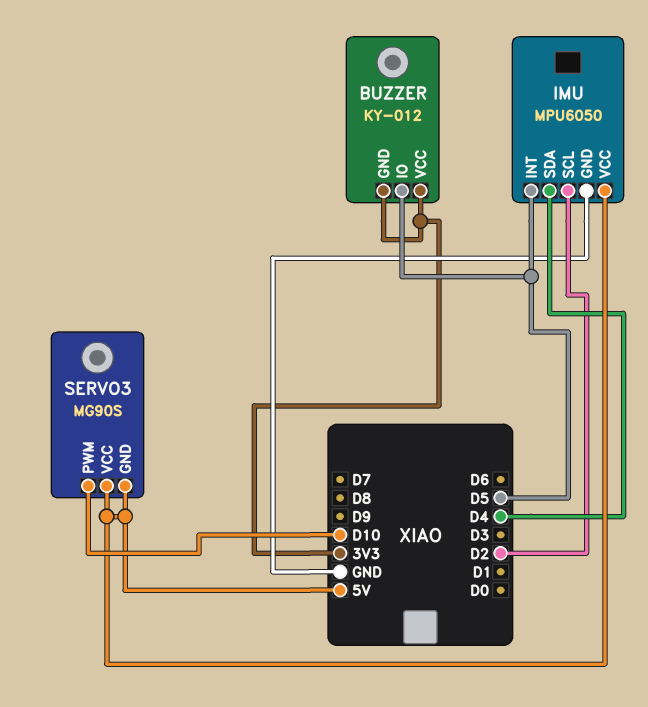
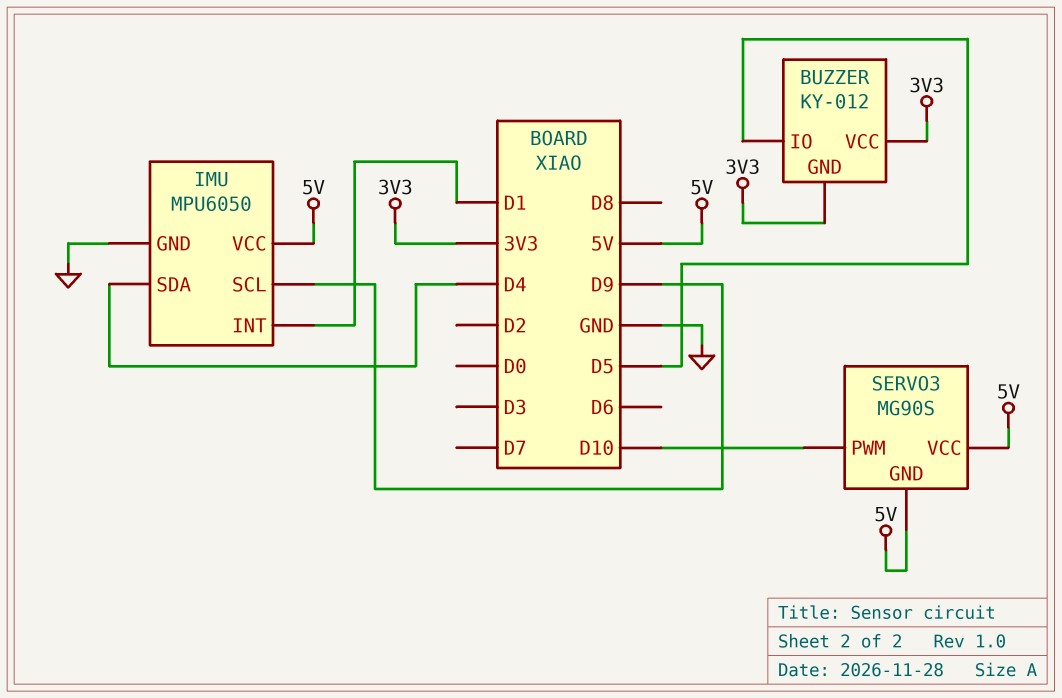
IMU pin INT: D5 -> D1
IMU pin SCL: D2 -> D9

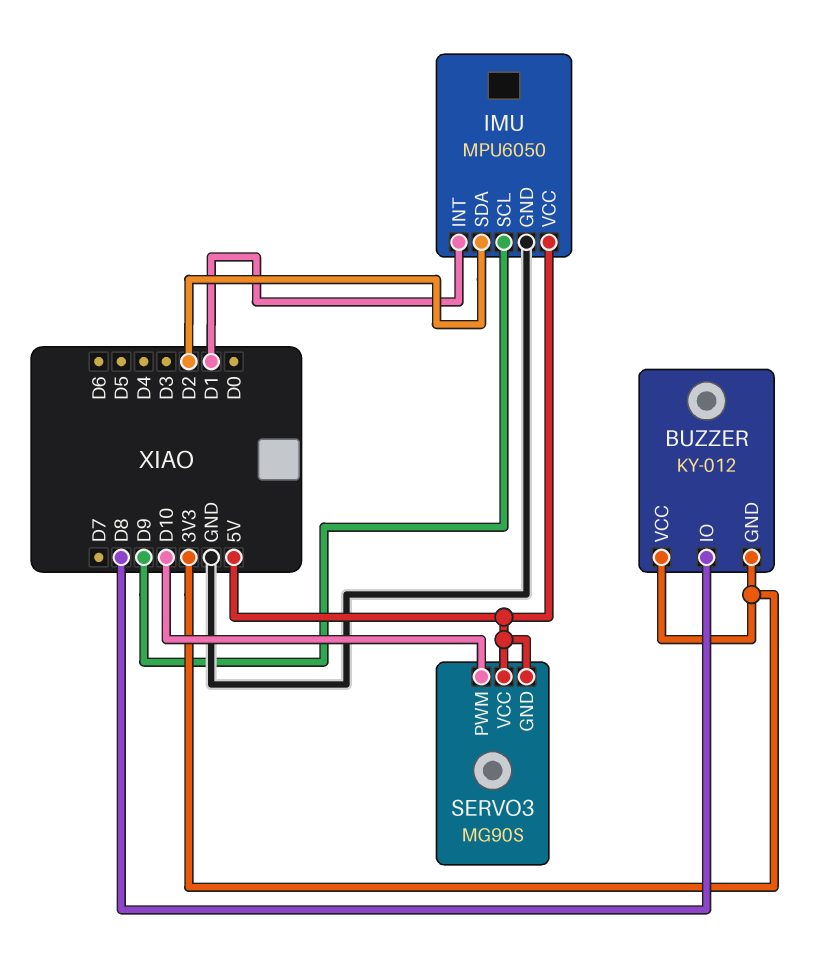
BUZZER pin IO: D5 -> D8
IMU pin SDA: D4 -> D2

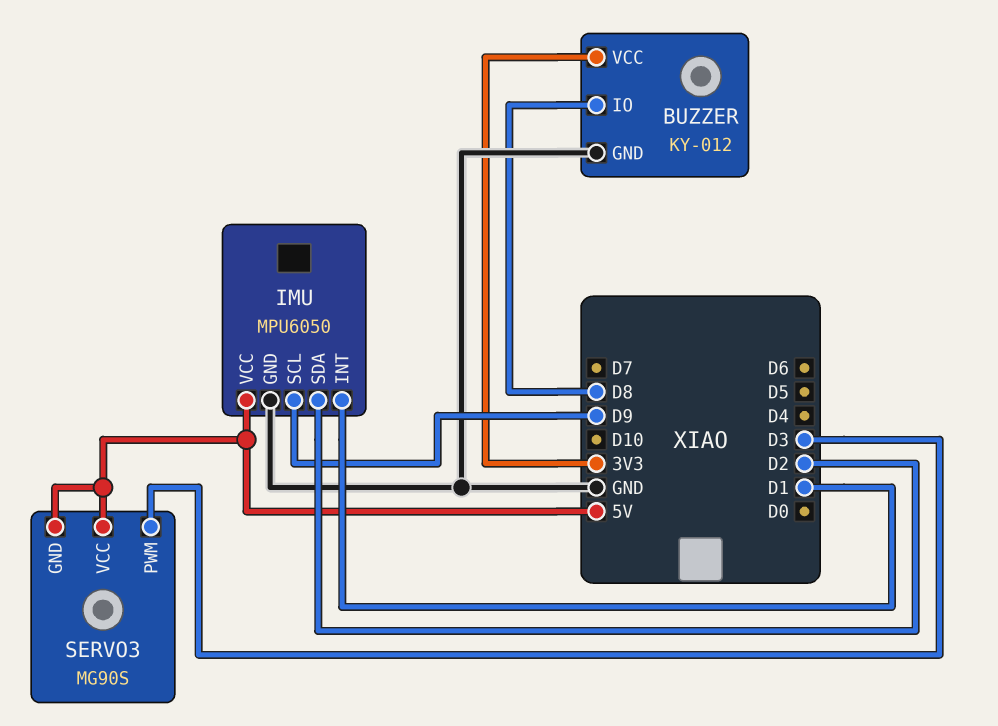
BUZZER pin GND: 3V3 -> GND
SERVO3 pin PWM: D10 -> D3

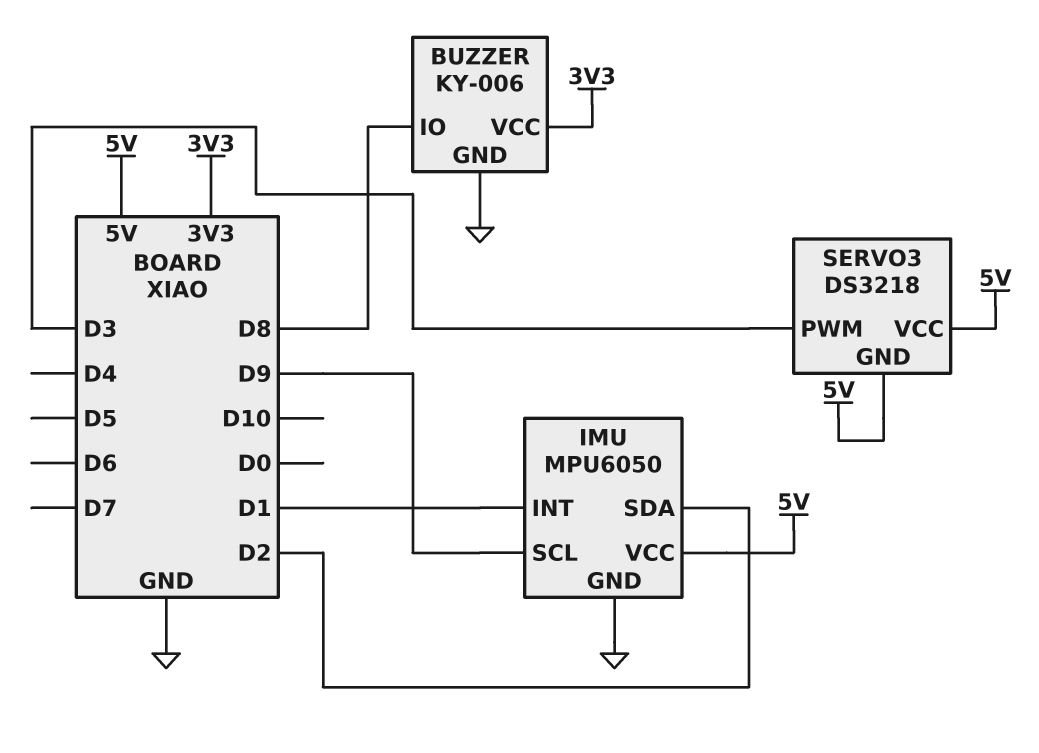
BUZZER: KY-012 -> KY-006
SERVO3: MG90S -> DS3218

